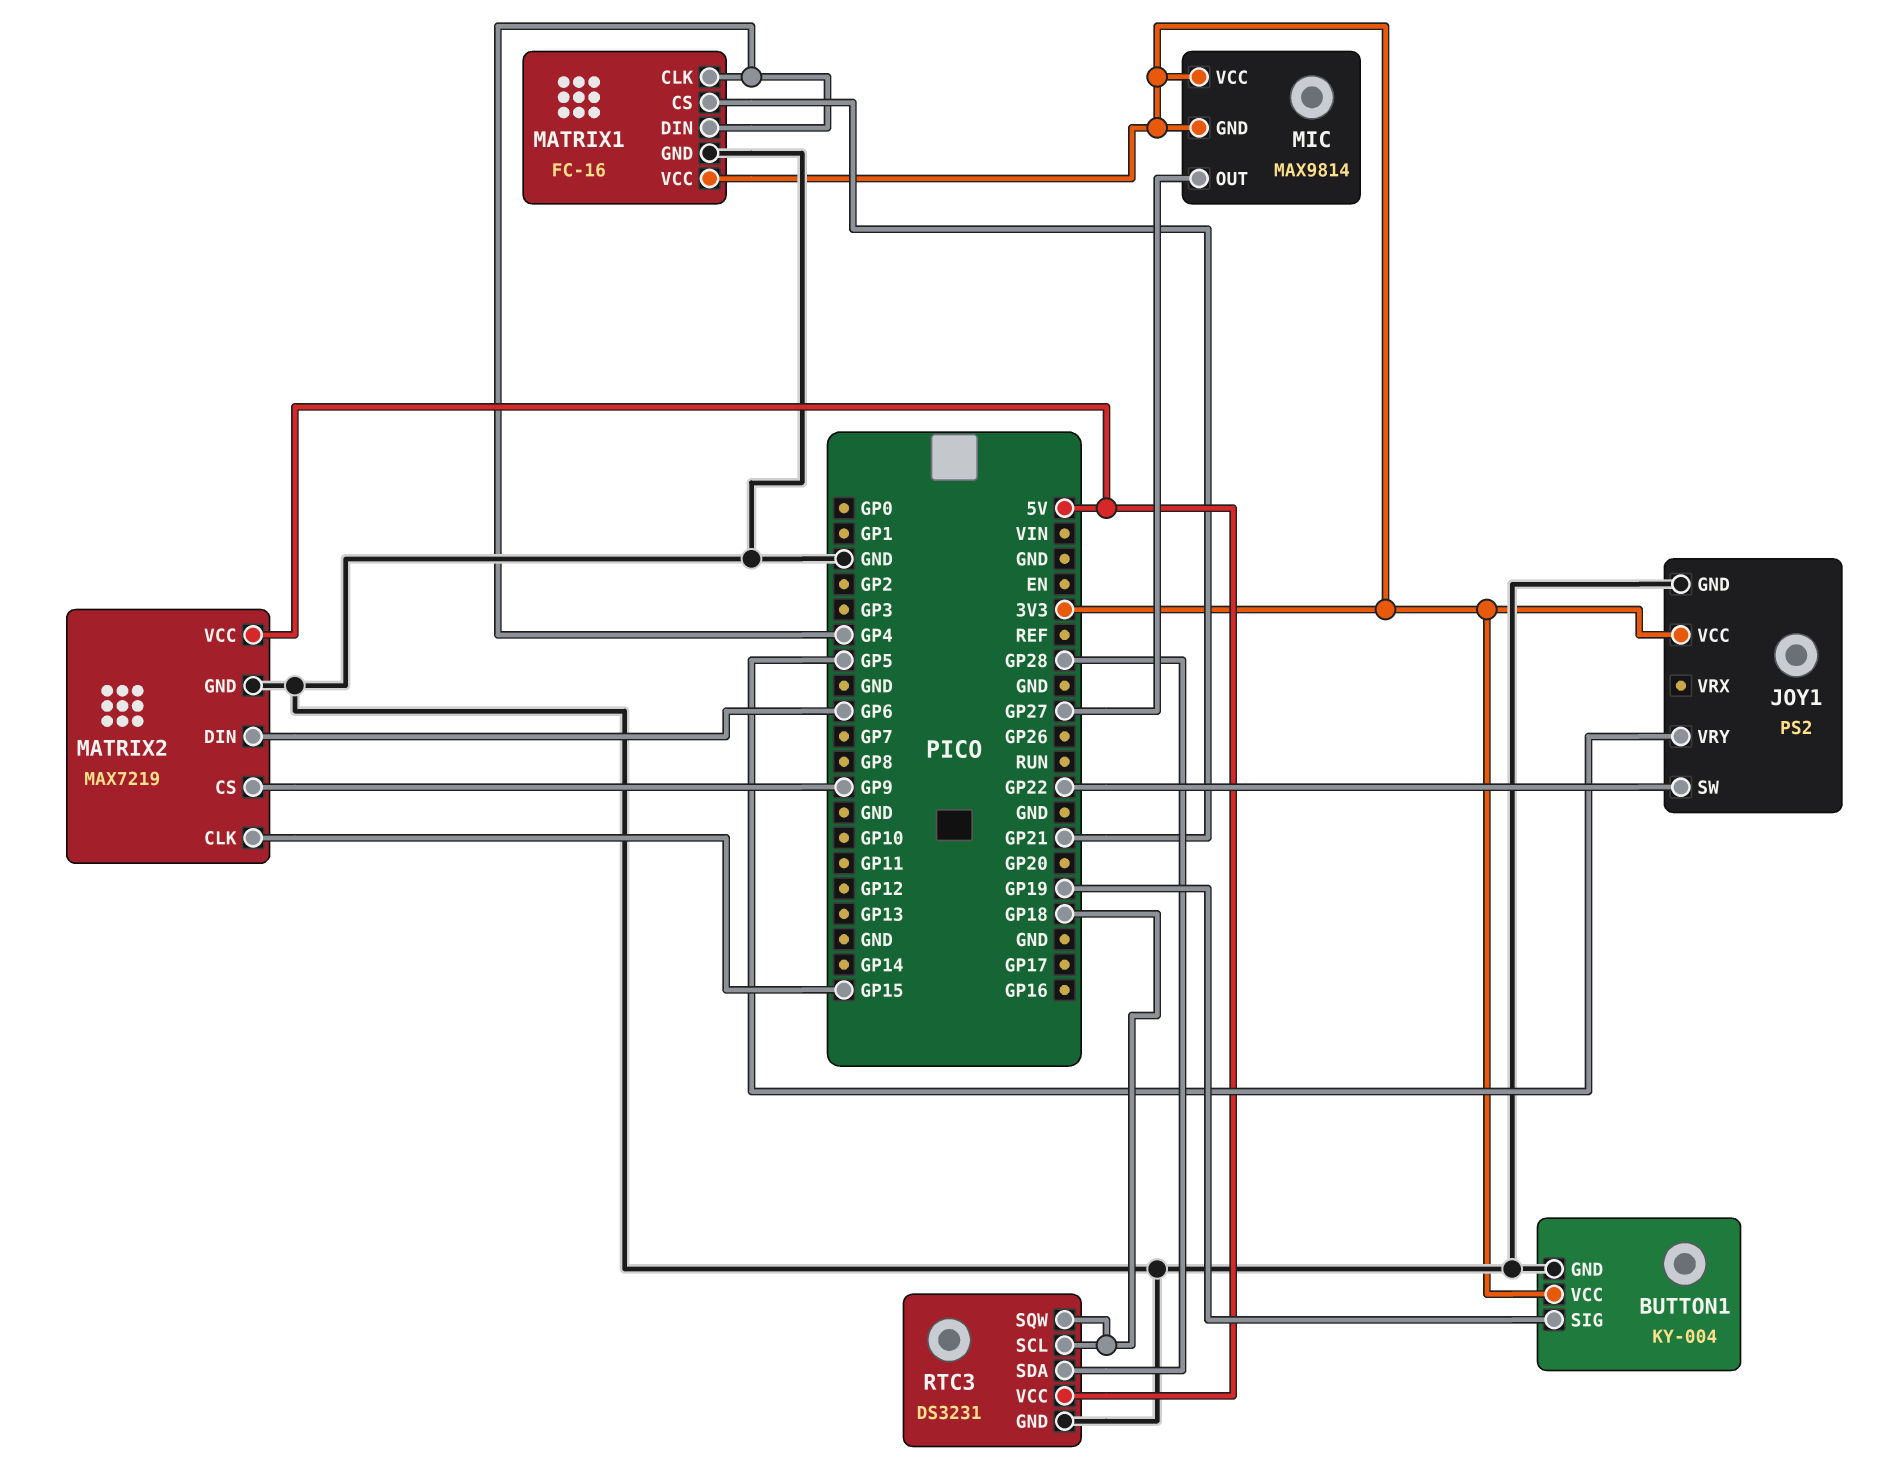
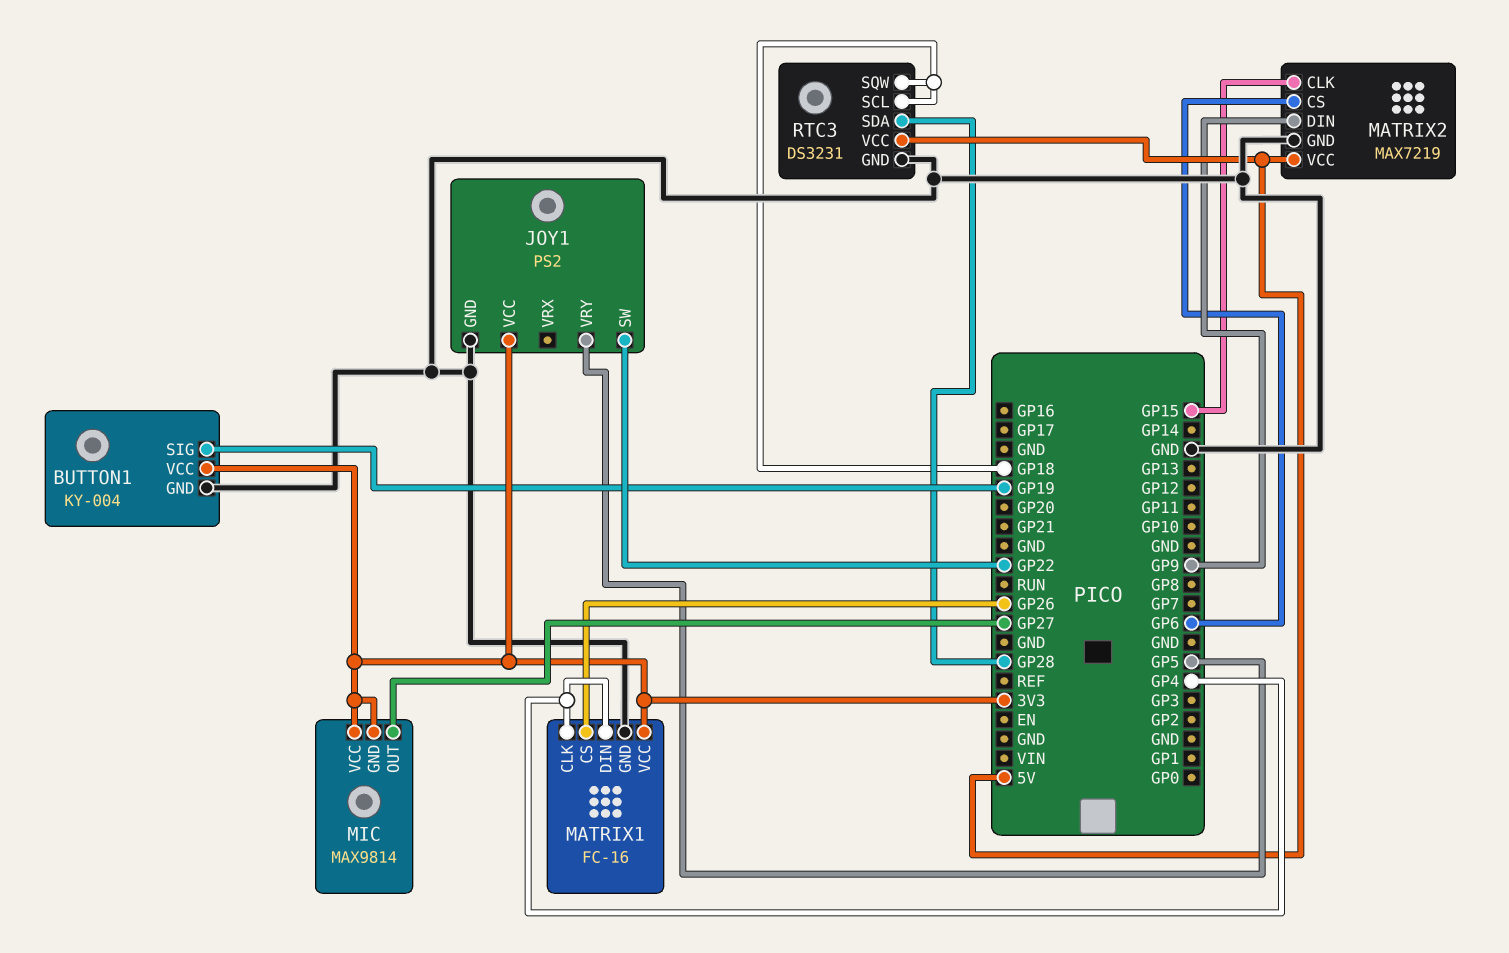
MATRIX1 pin CS: GP21 -> GP26
MATRIX2 pin CS: GP9 -> GP6
MATRIX2 pin DIN: GP6 -> GP9

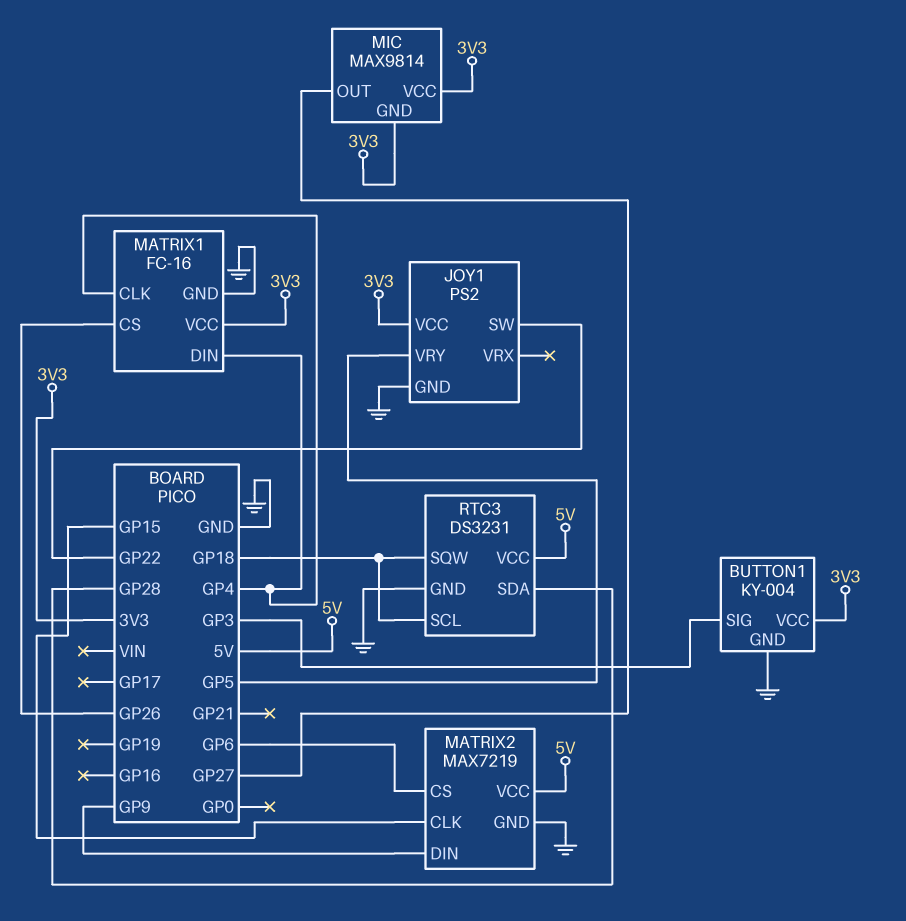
BUTTON1 pin SIG: GP19 -> GP3

